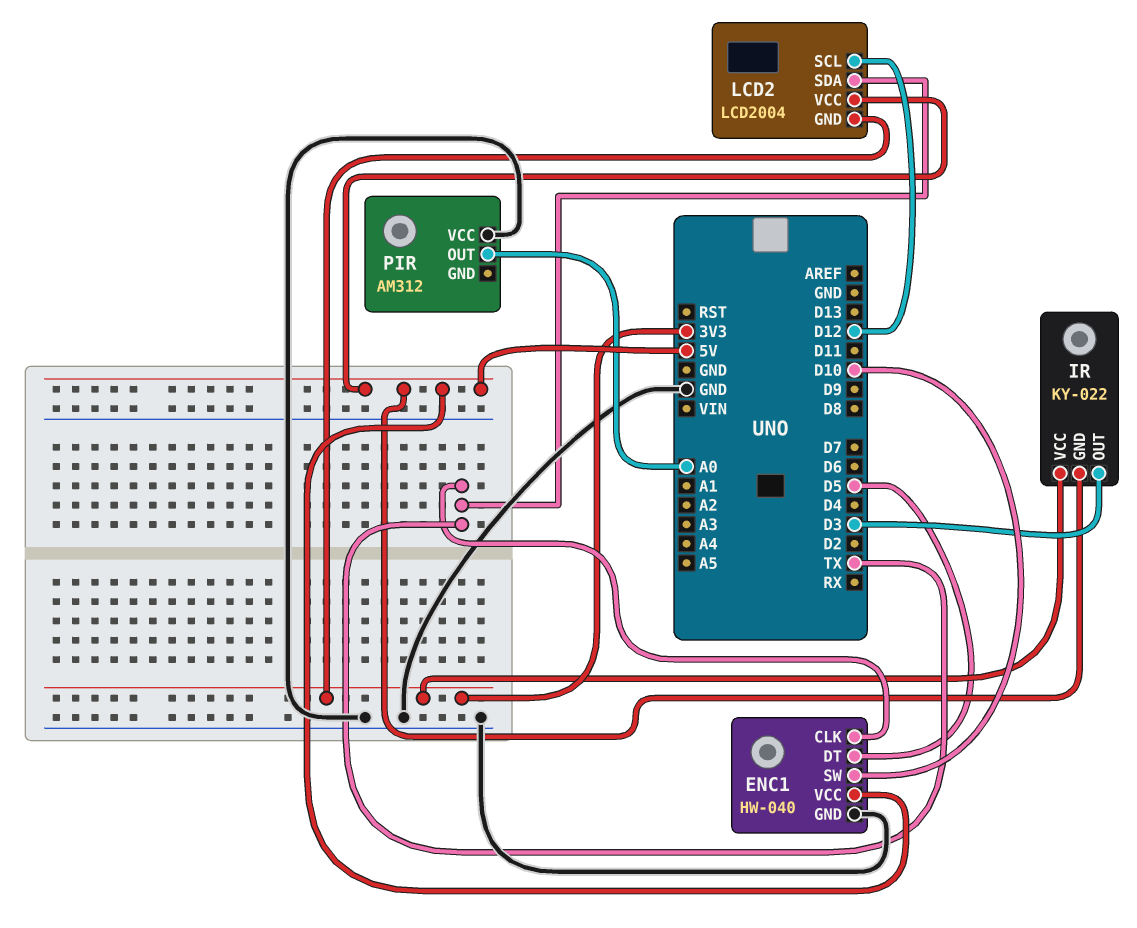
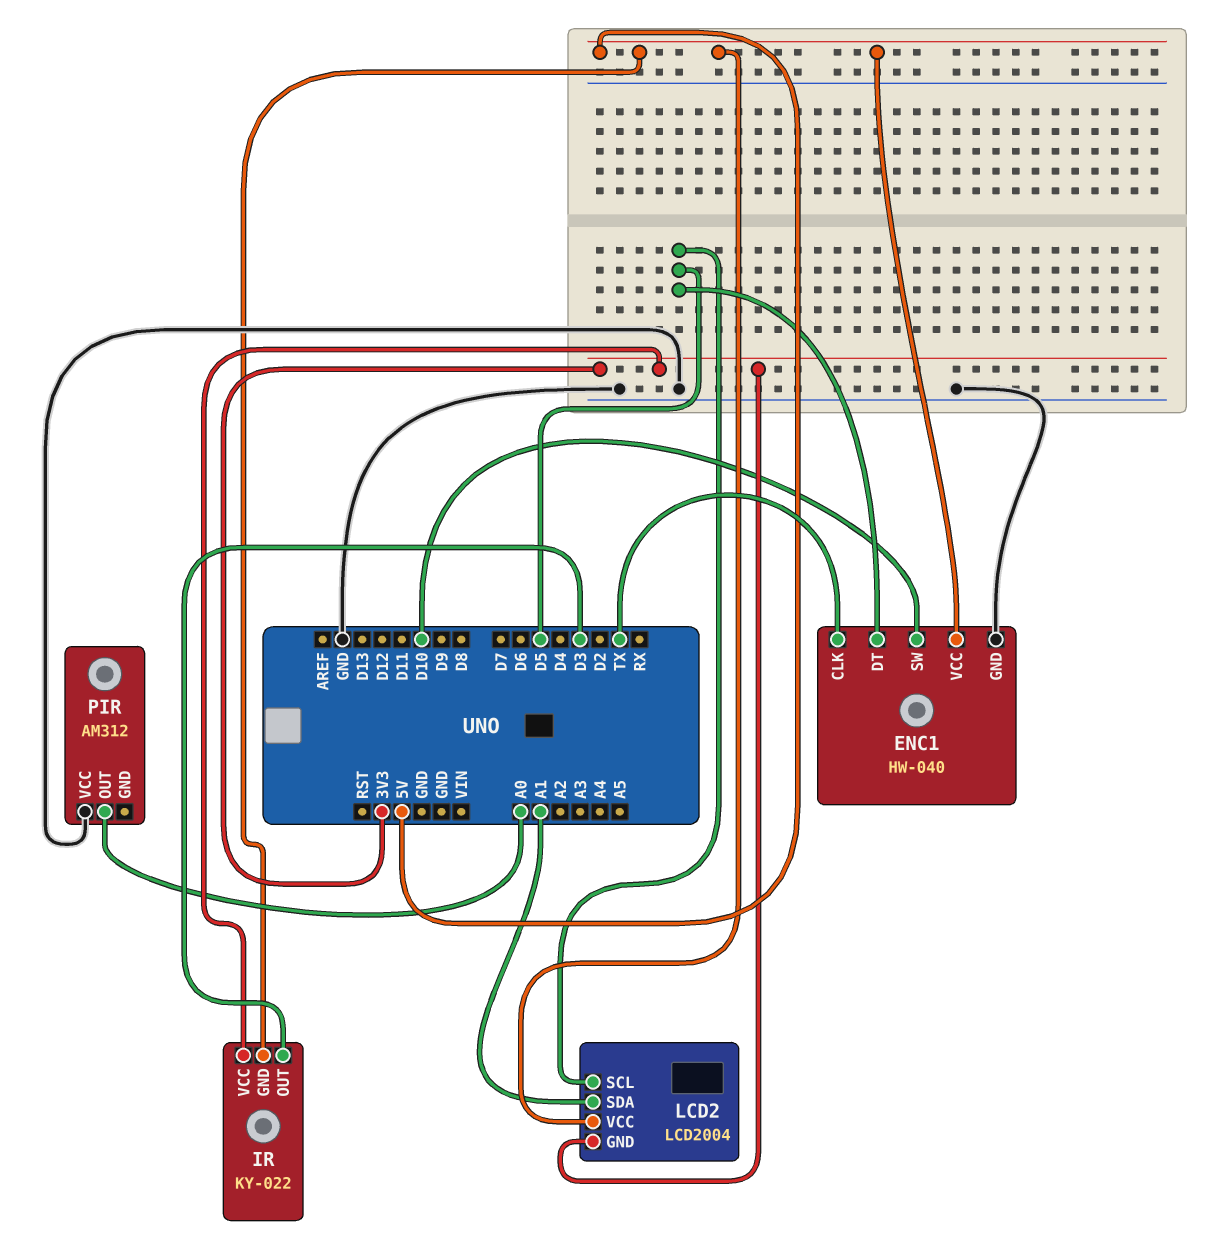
LCD2 pin SCL: D12 -> D5
LCD2 pin SDA: TX -> A1

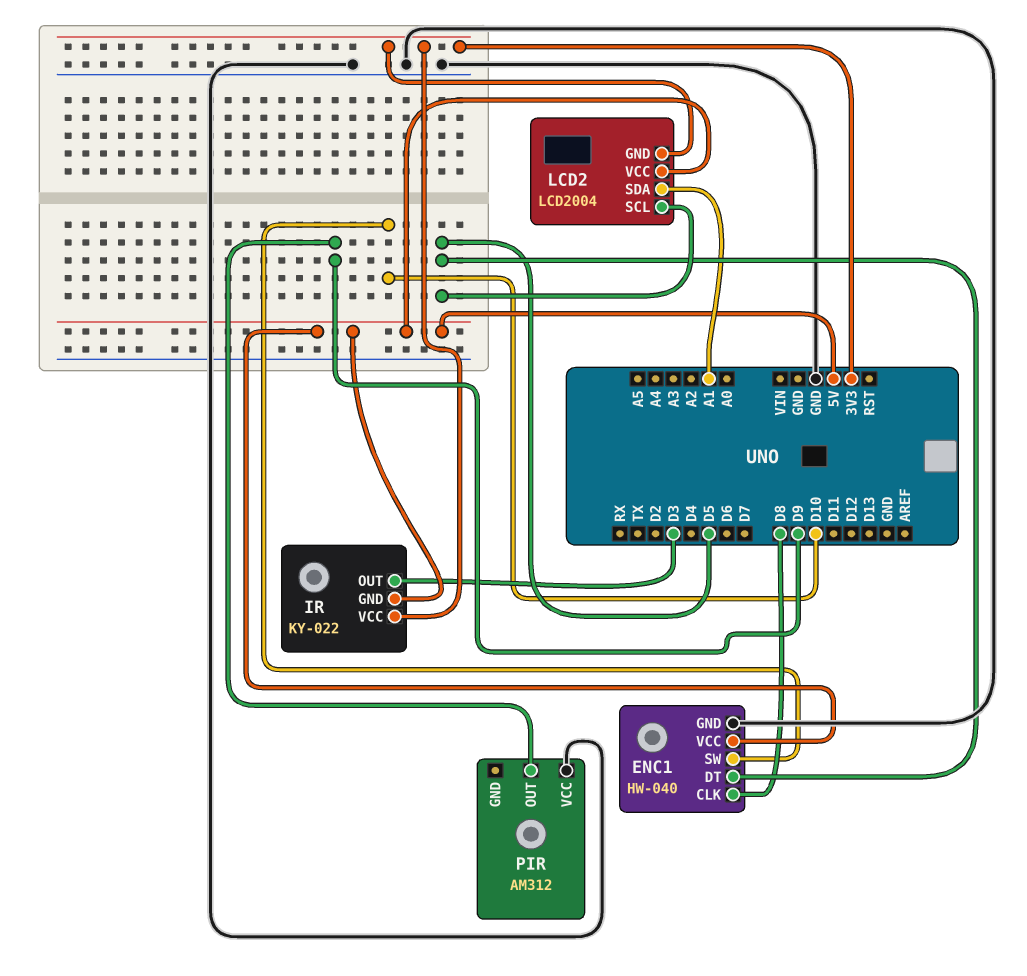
ENC1 pin CLK: TX -> D8
PIR pin OUT: A0 -> D9

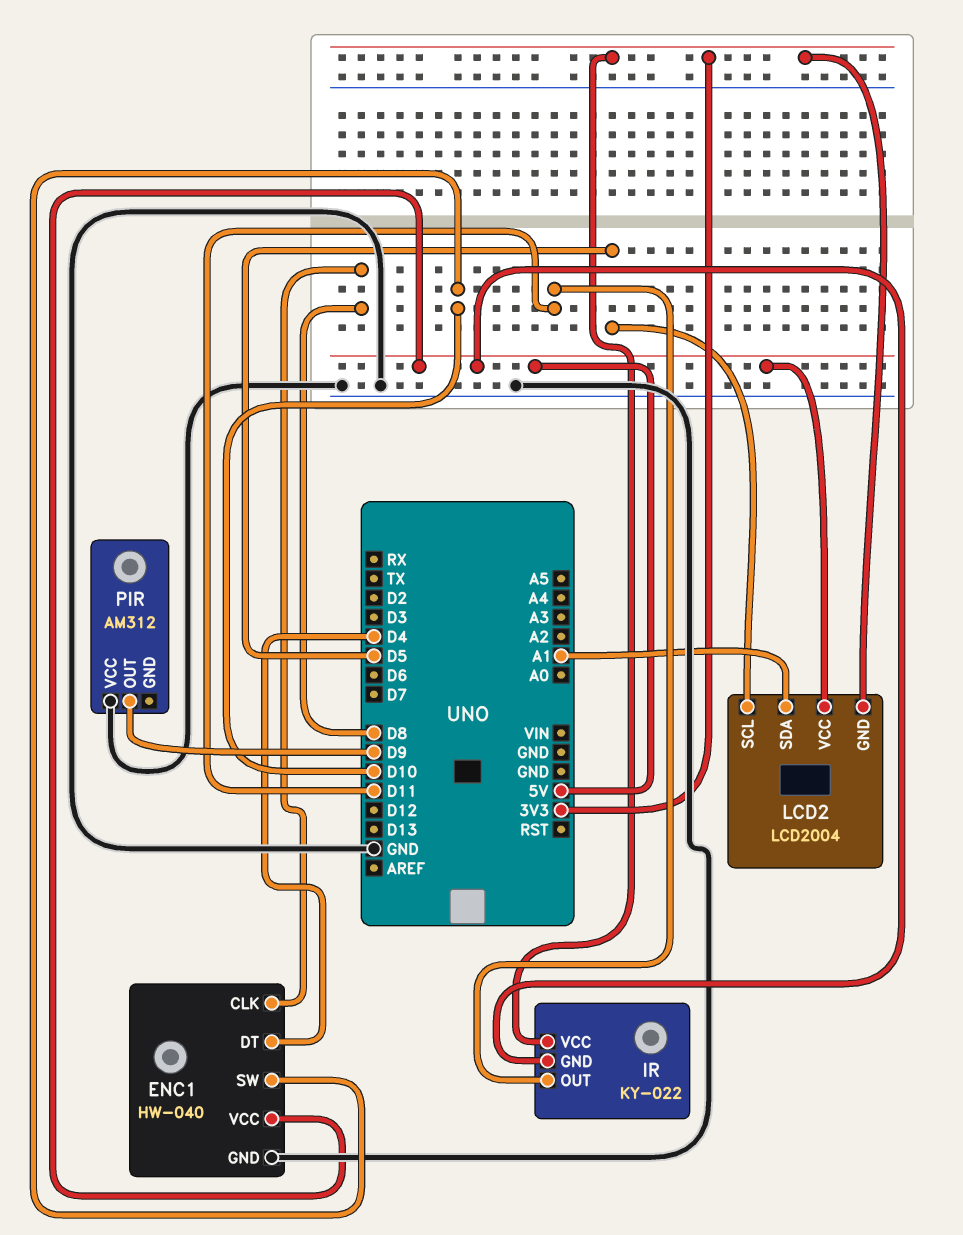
ENC1 pin DT: D5 -> D4
IR pin OUT: D3 -> D11

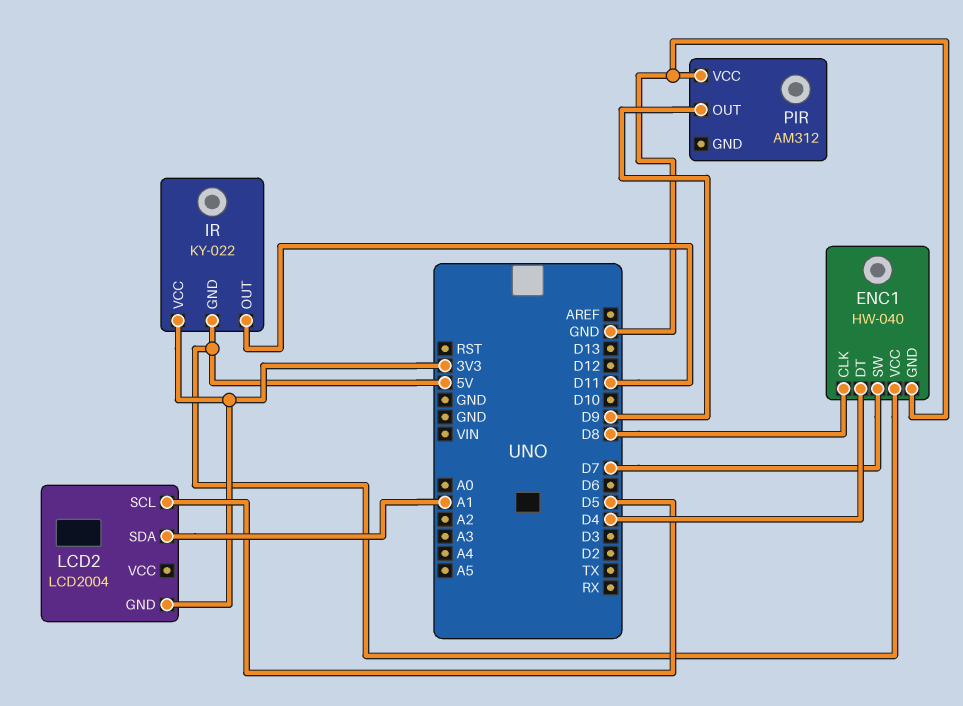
ENC1 pin SW: D10 -> D7
LCD2 pin VCC: 5V -> none

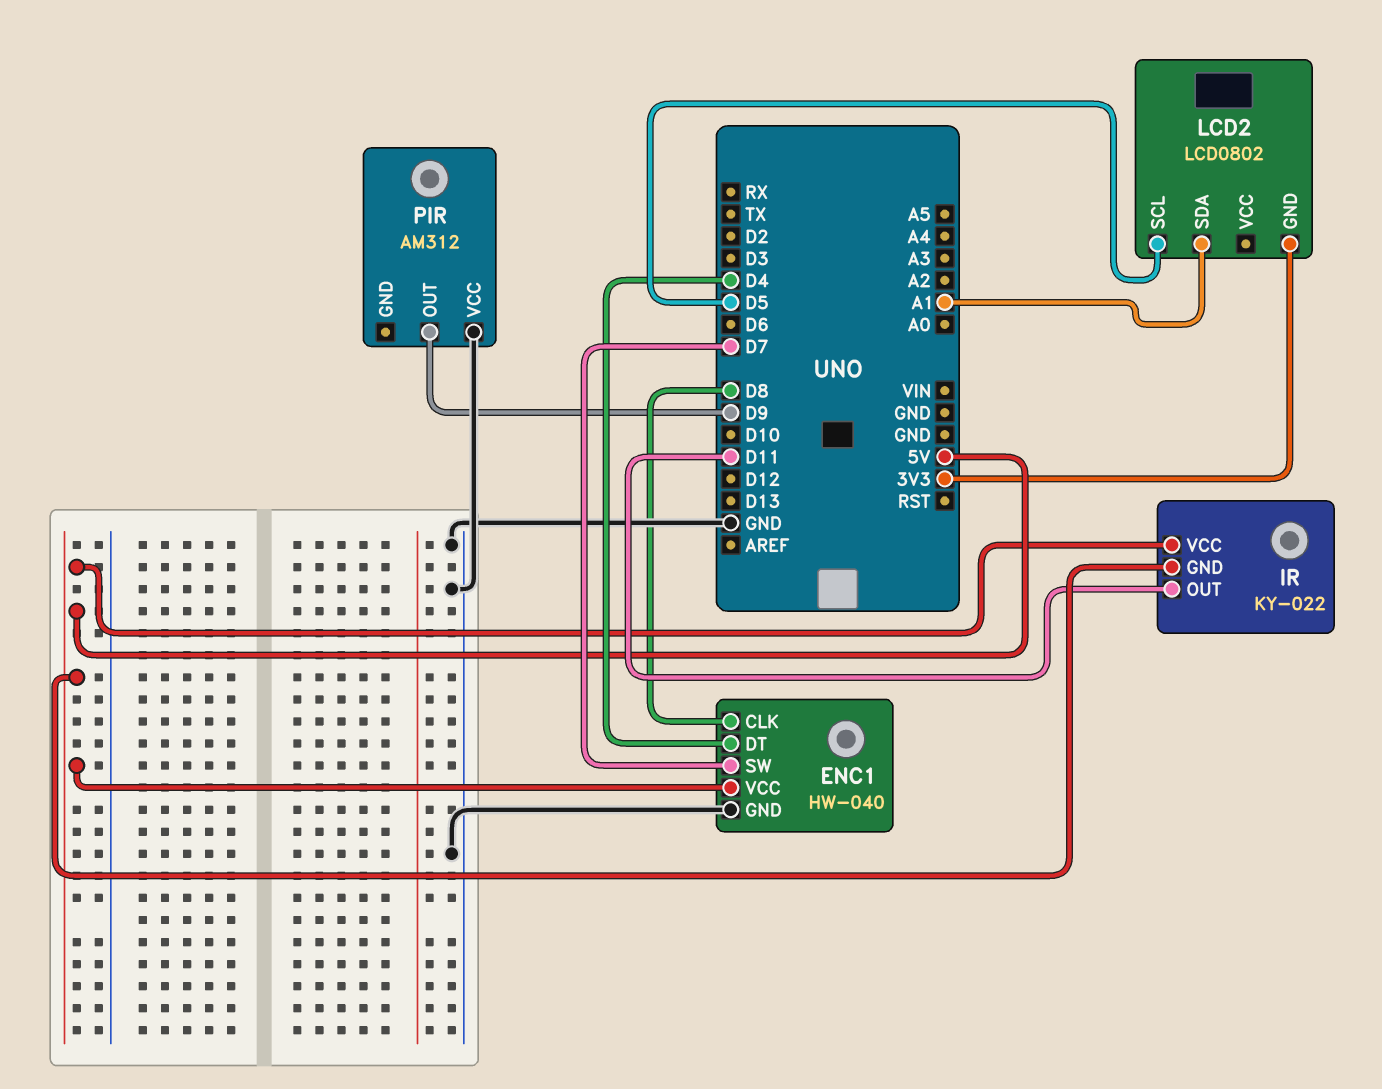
IR pin VCC: 3V3 -> 5V
LCD2: LCD2004 -> LCD0802

